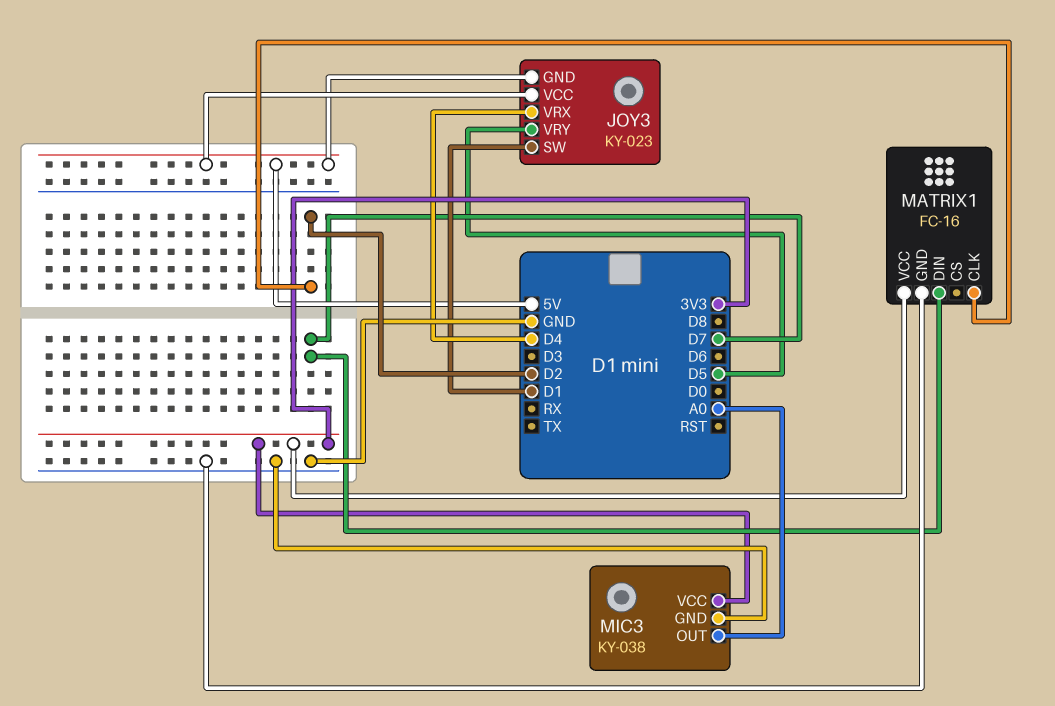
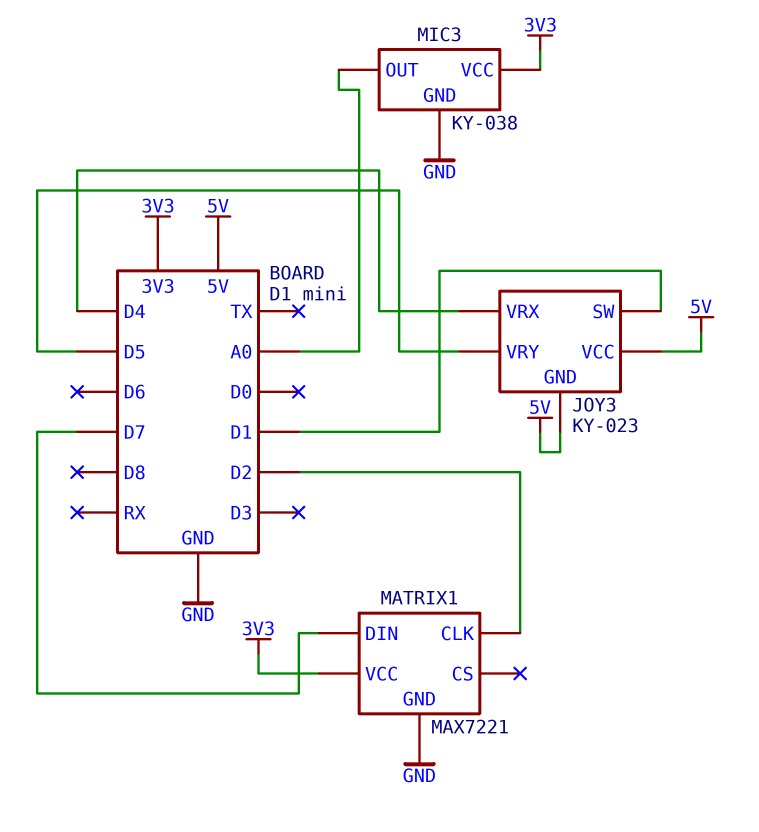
MATRIX1: FC-16 -> MAX7221

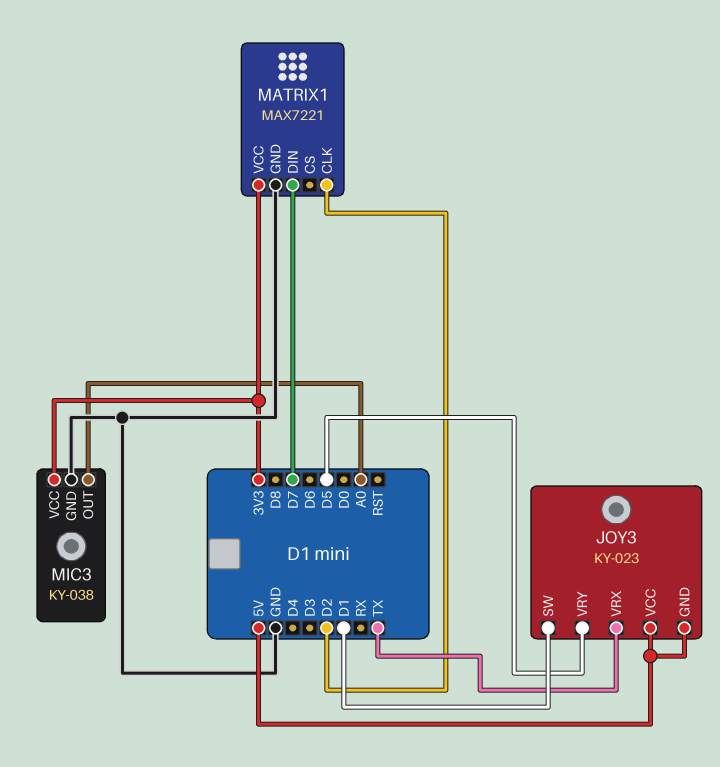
JOY3 pin VRX: D4 -> TX

